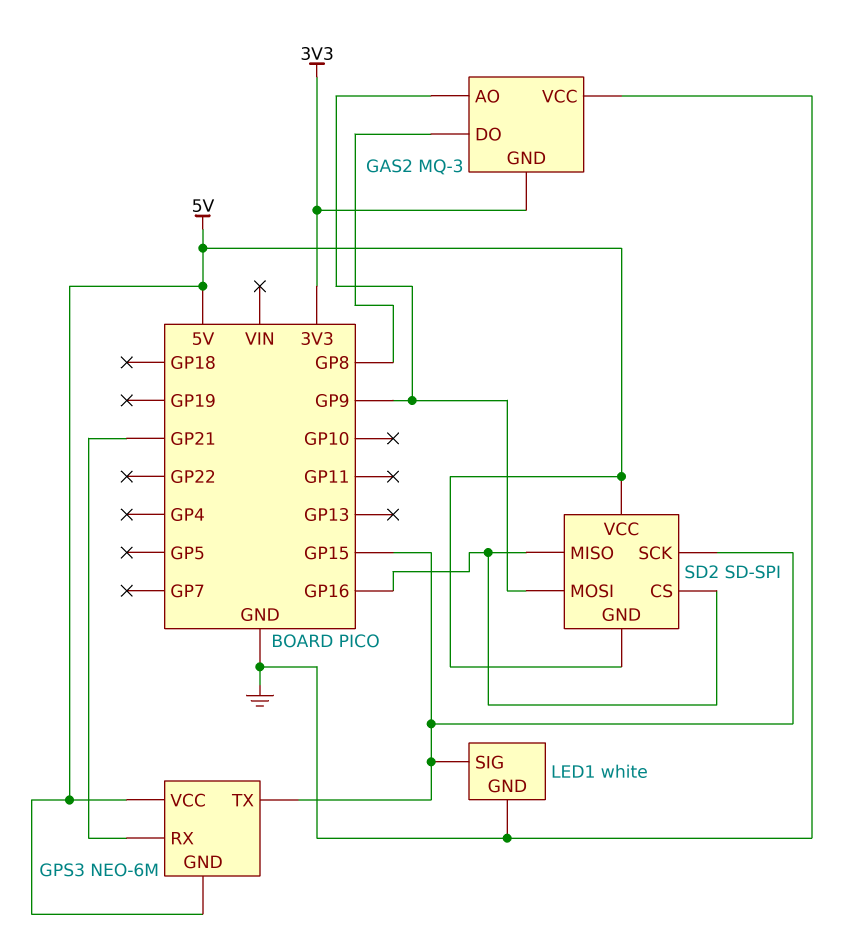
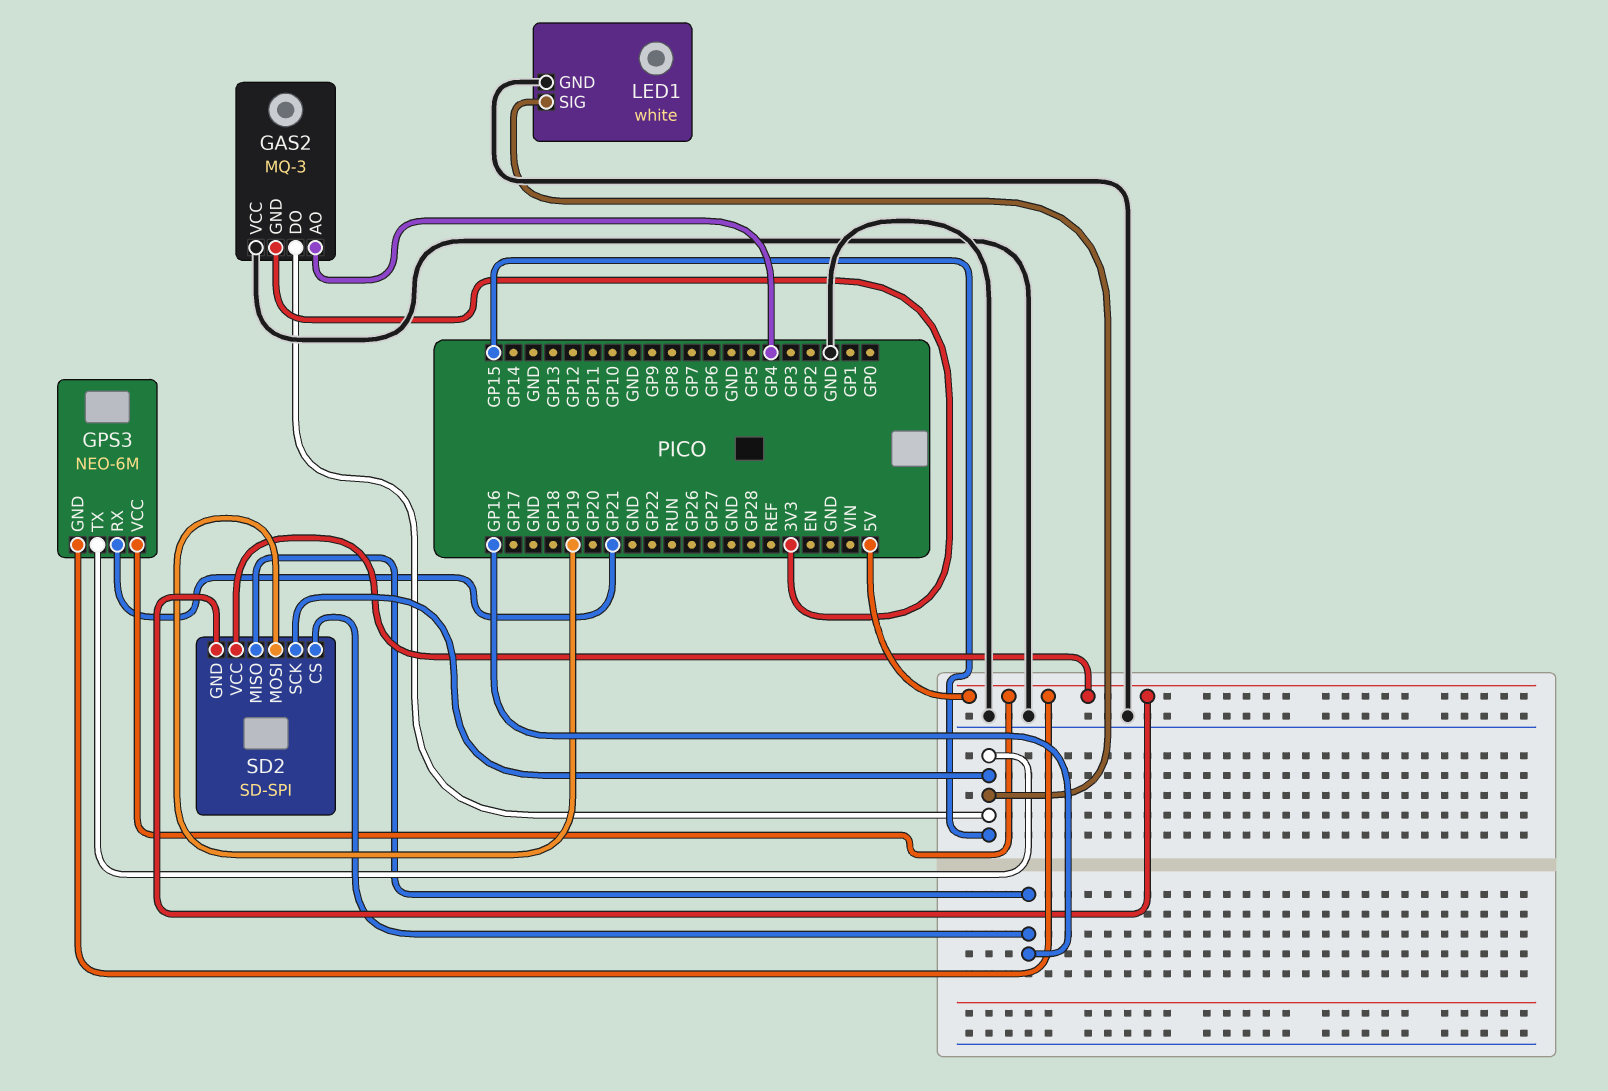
GAS2 pin AO: GP9 -> GP4
GAS2 pin DO: GP8 -> GP15
SD2 pin MOSI: GP9 -> GP19

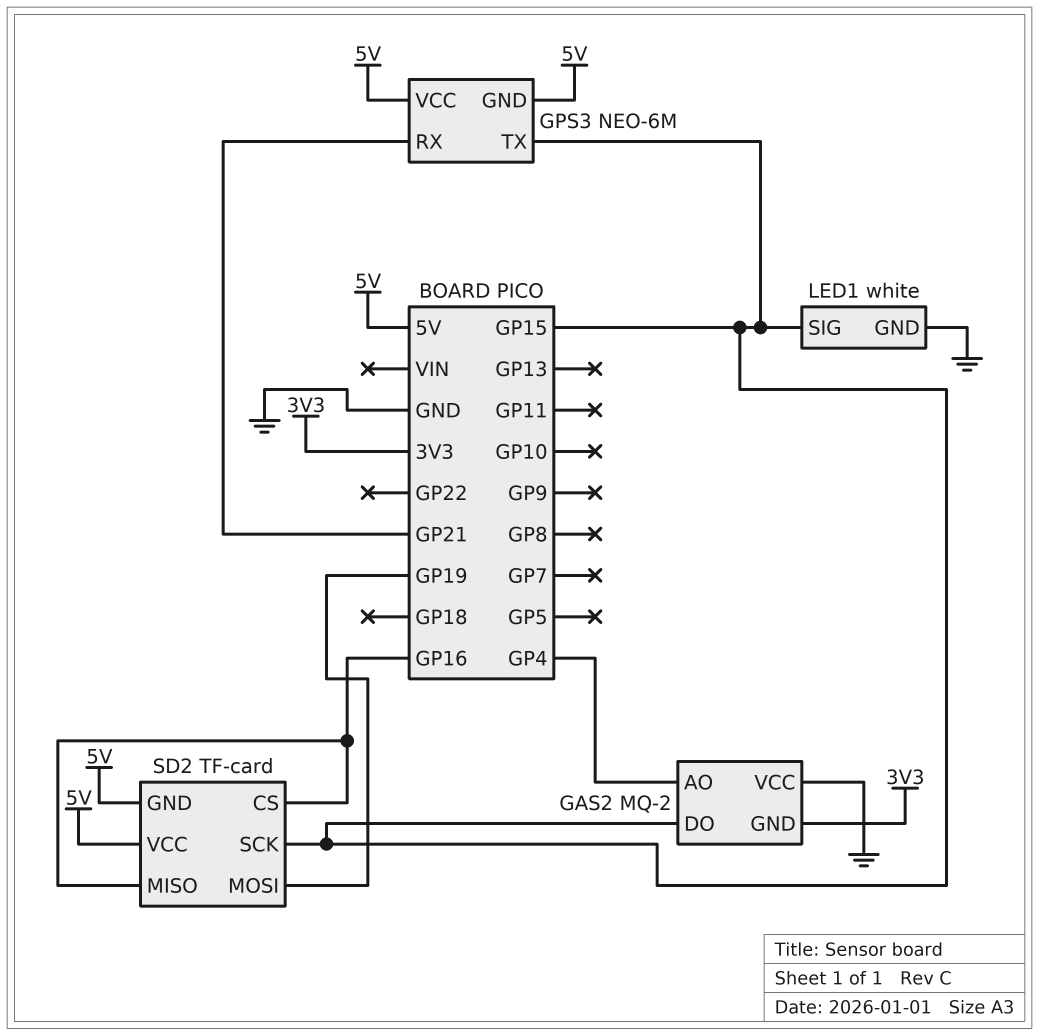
GAS2: MQ-3 -> MQ-2
SD2: SD-SPI -> TF-card

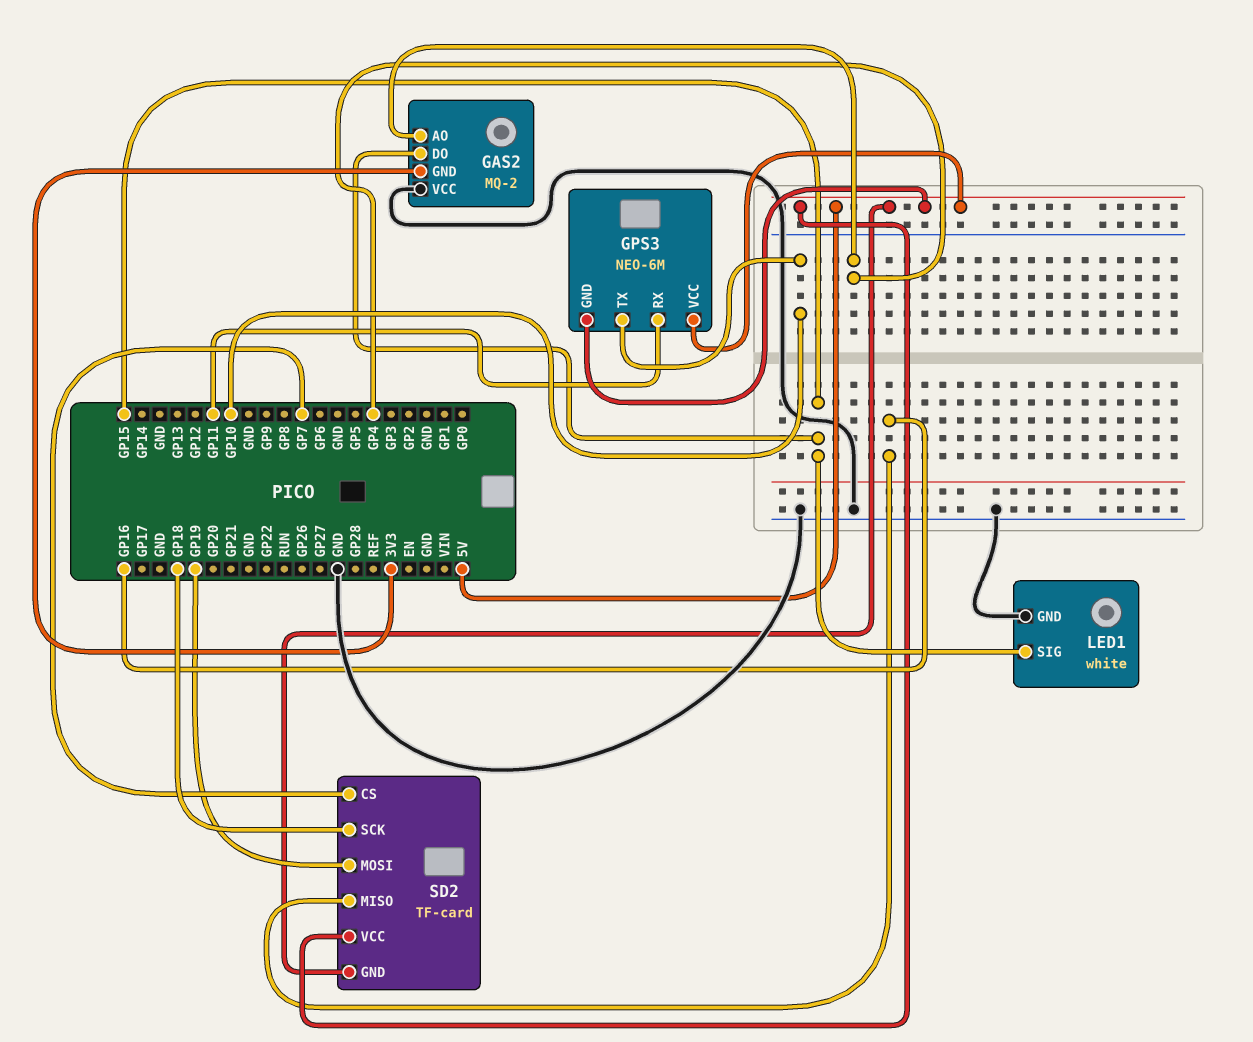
GPS3 pin RX: GP21 -> GP11
GPS3 pin TX: GP15 -> GP10
SD2 pin CS: GP16 -> GP7
SD2 pin SCK: GP15 -> GP18

